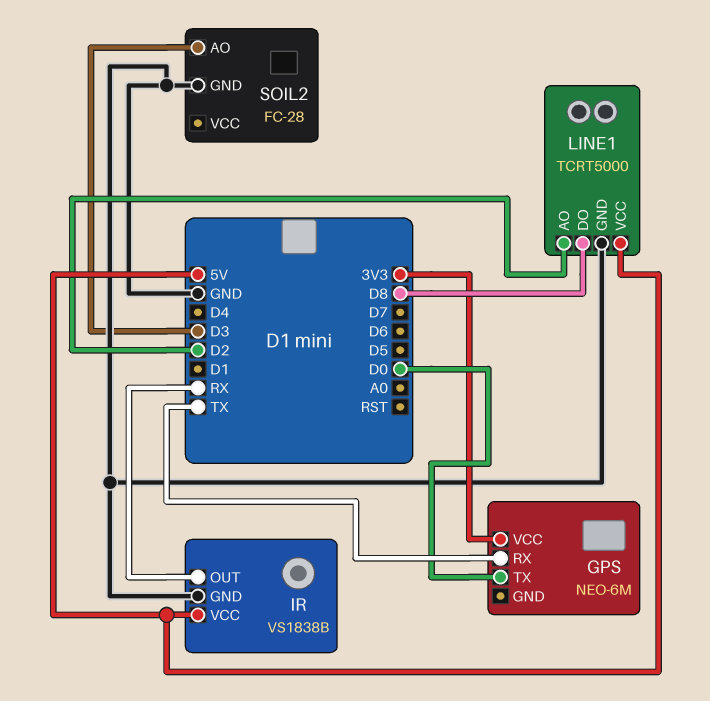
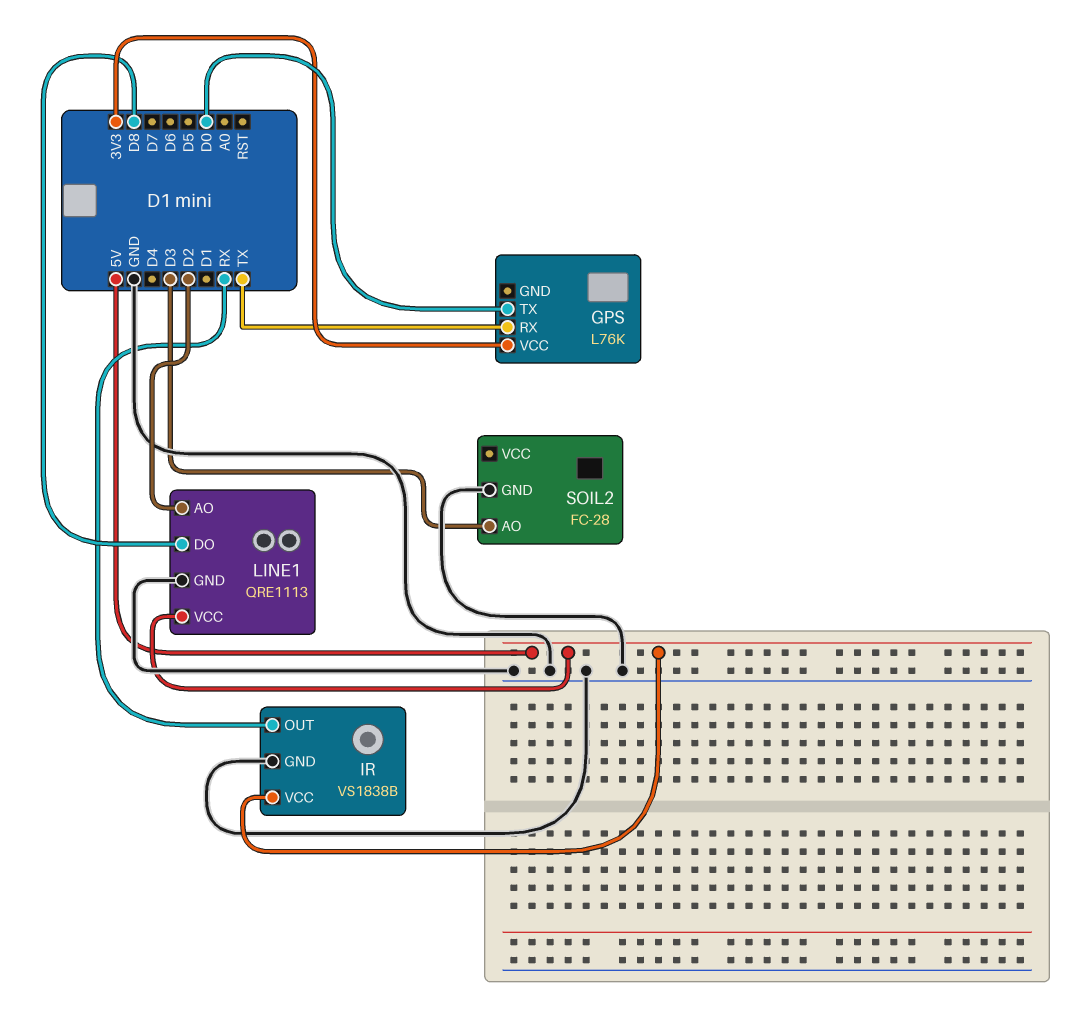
GPS: NEO-6M -> L76K
LINE1: TCRT5000 -> QRE1113

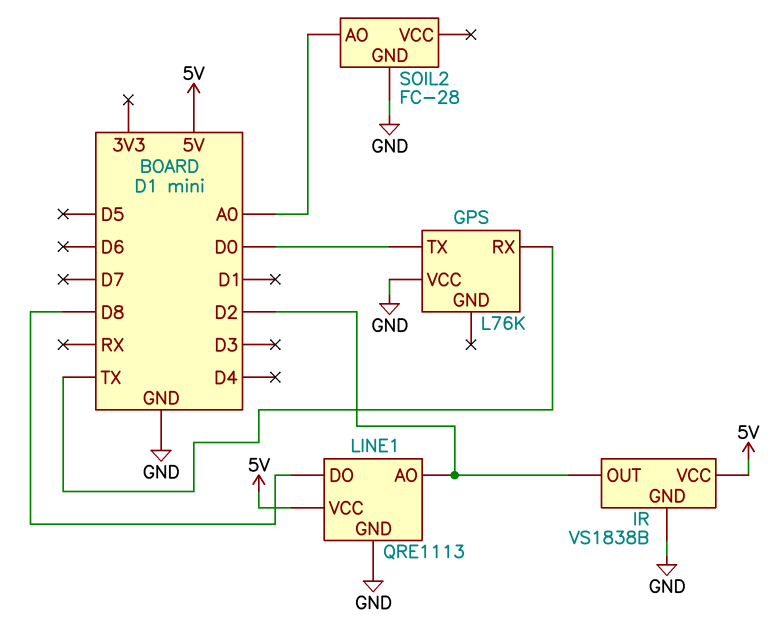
GPS pin VCC: 3V3 -> GND
IR pin OUT: RX -> D2
SOIL2 pin AO: D3 -> A0

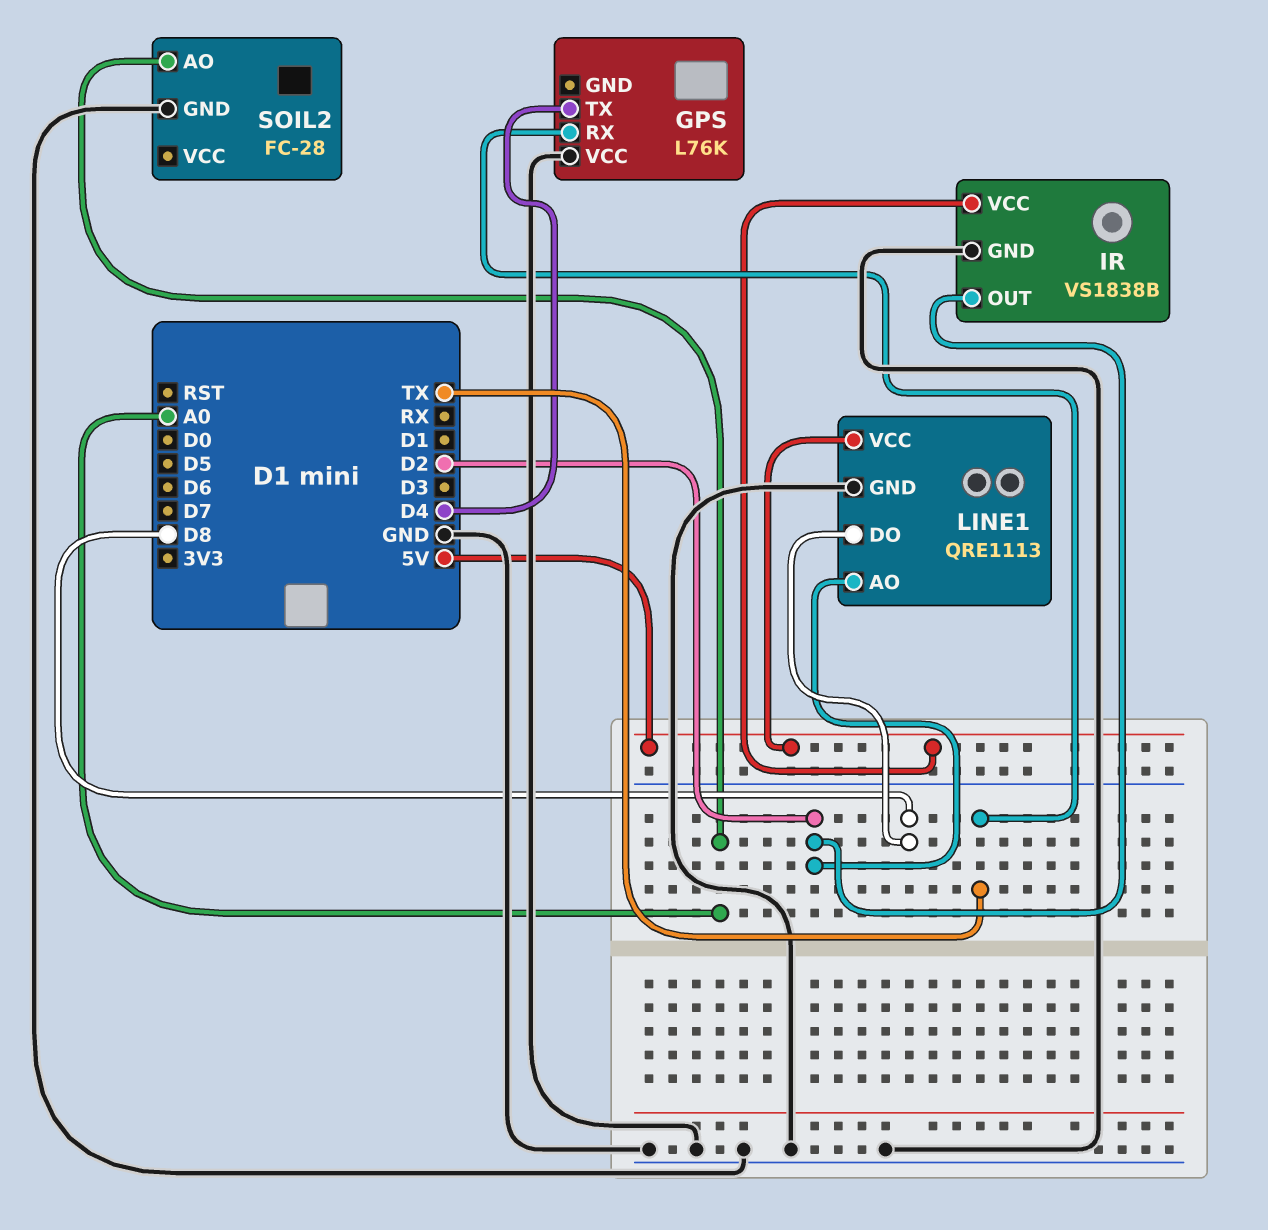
GPS pin TX: D0 -> D4

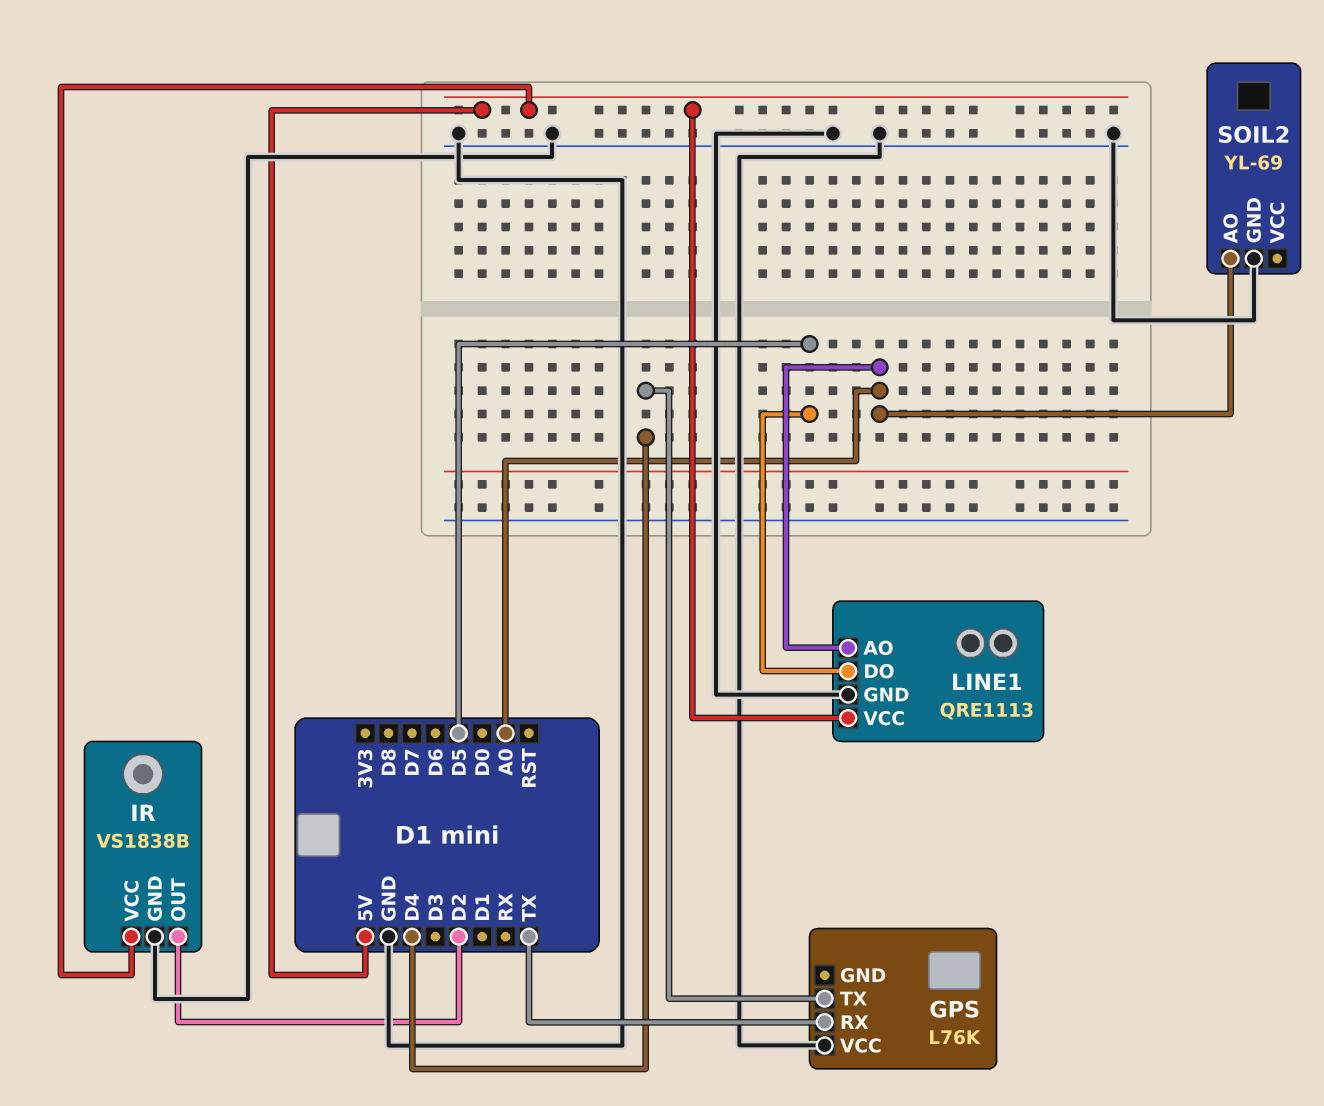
LINE1 pin AO: D2 -> A0
LINE1 pin DO: D8 -> D5
SOIL2: FC-28 -> YL-69

